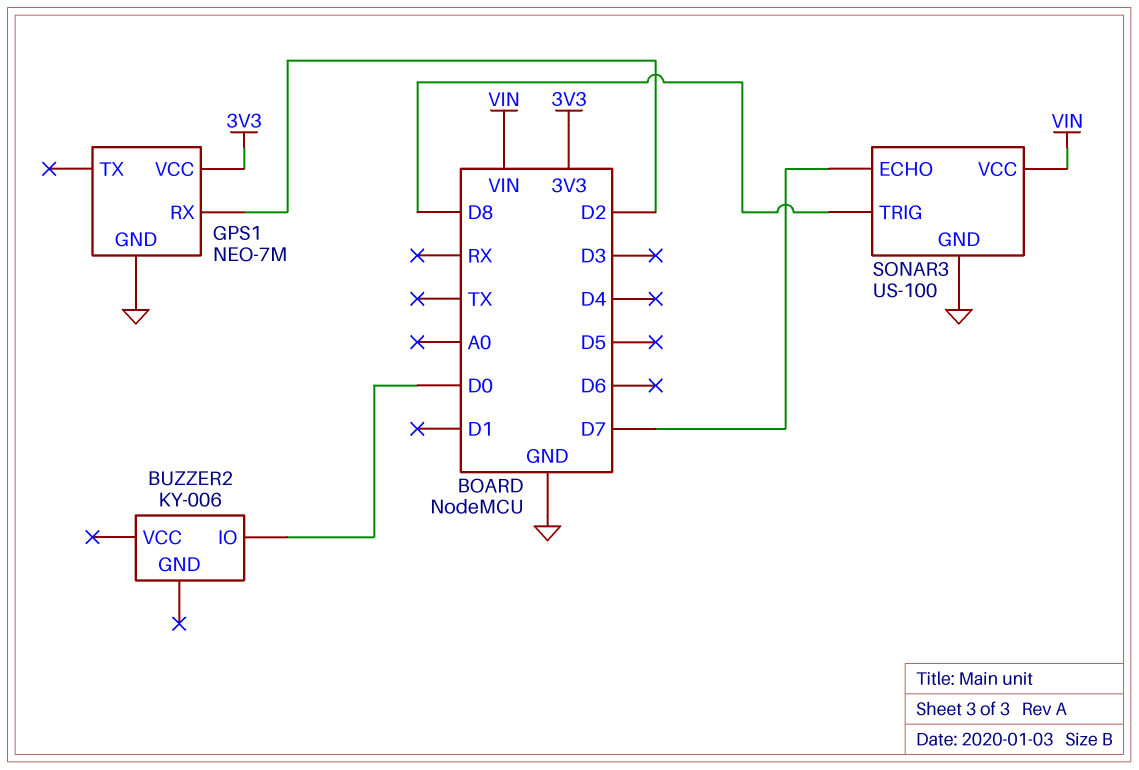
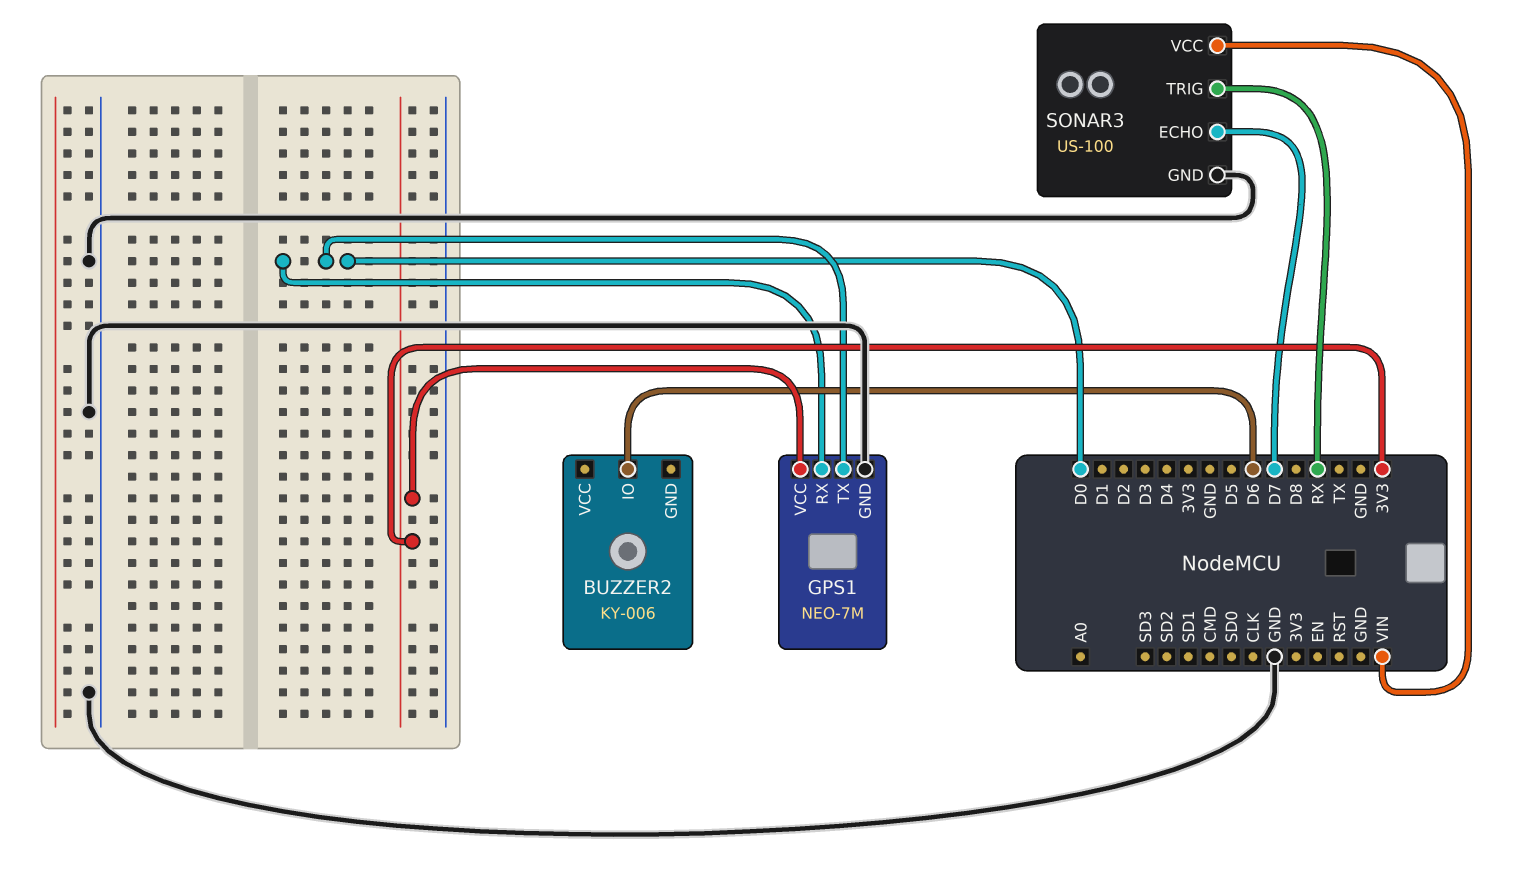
BUZZER2 pin IO: D0 -> D6
GPS1 pin RX: D2 -> D0
GPS1 pin TX: none -> D0
SONAR3 pin TRIG: D8 -> RX

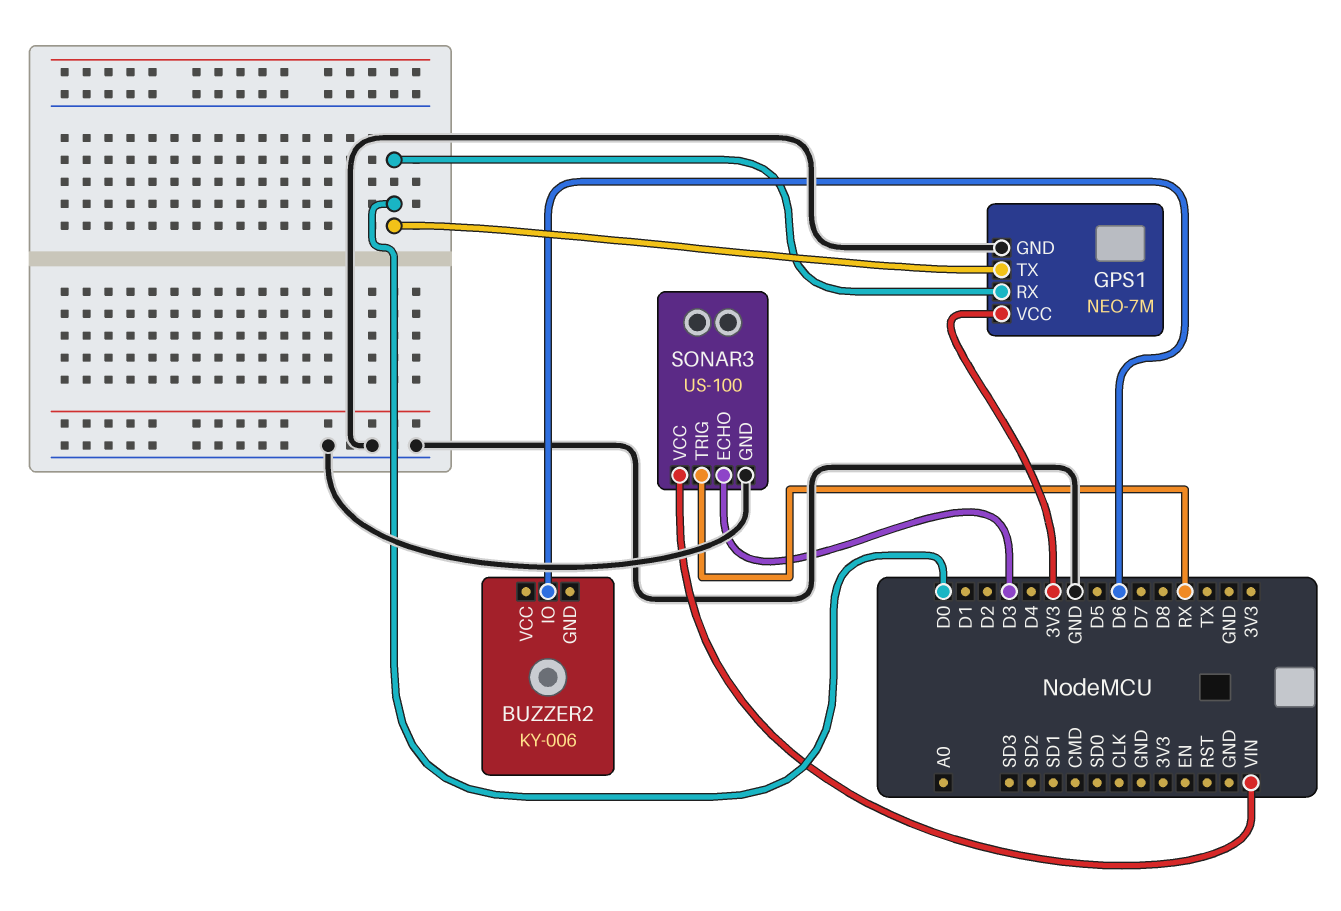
SONAR3 pin ECHO: D7 -> D3

